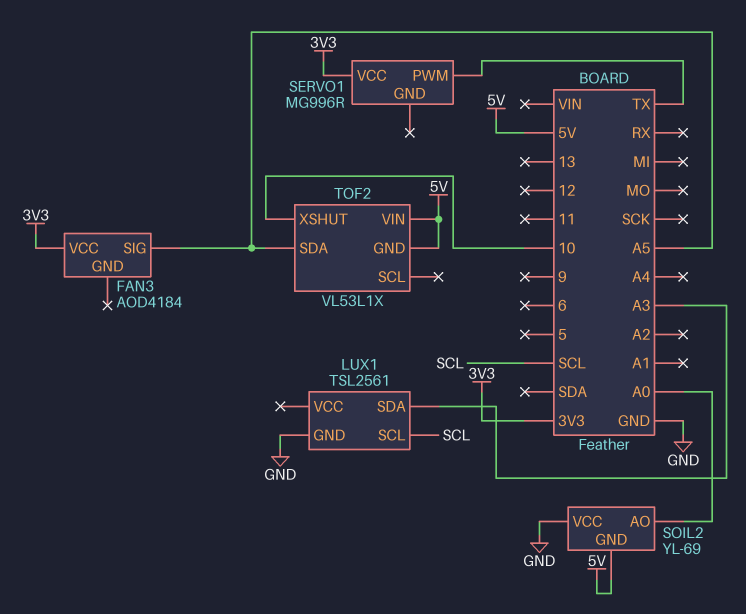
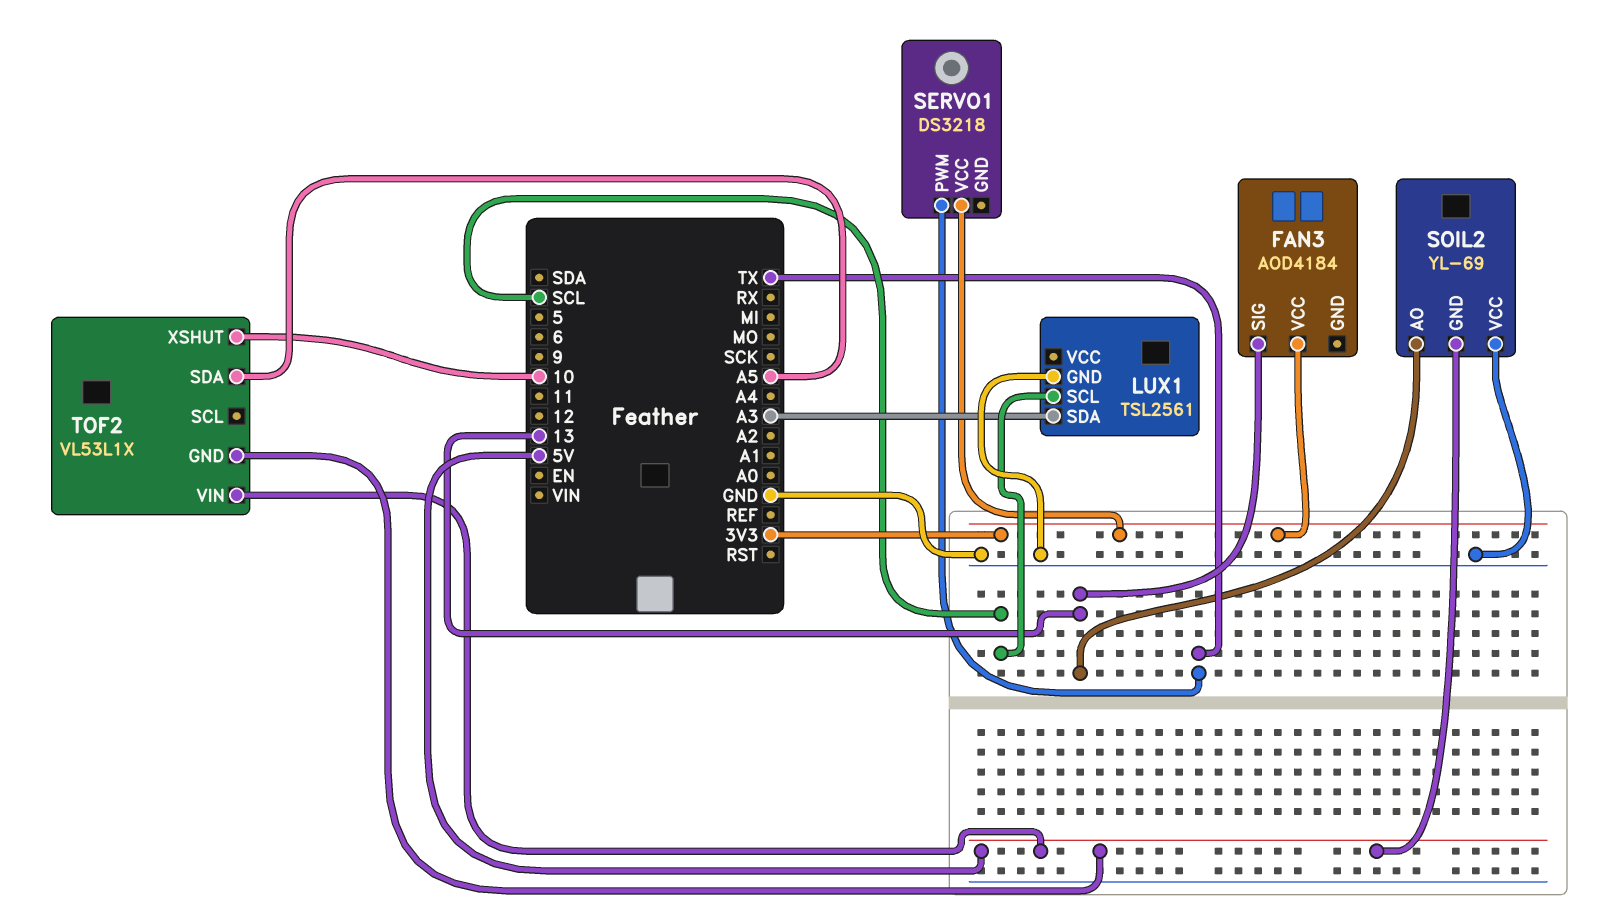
FAN3 pin SIG: A5 -> 13
SERVO1: MG996R -> DS3218
SOIL2 pin AO: A0 -> 13

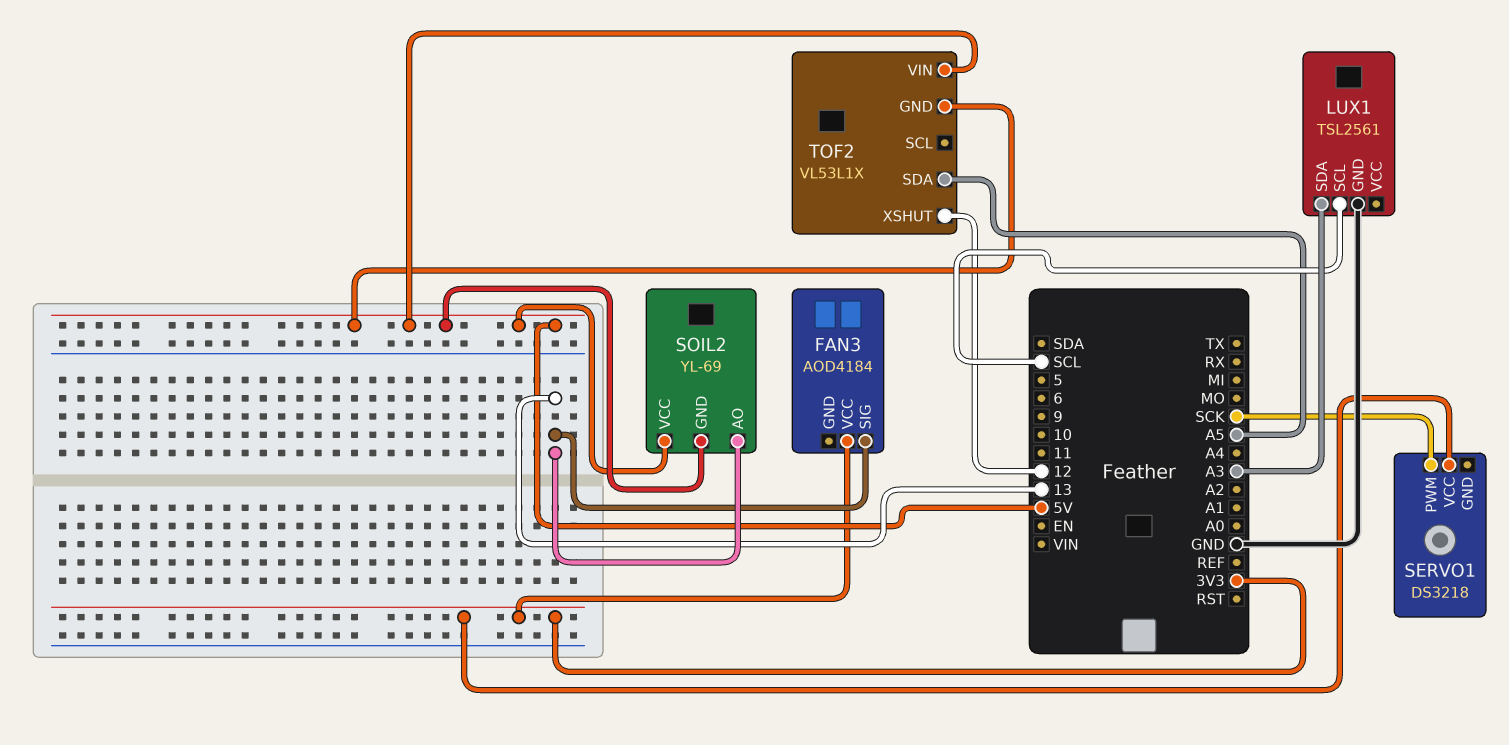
SERVO1 pin PWM: TX -> SCK
SOIL2 pin VCC: GND -> 5V
TOF2 pin XSHUT: 10 -> 12

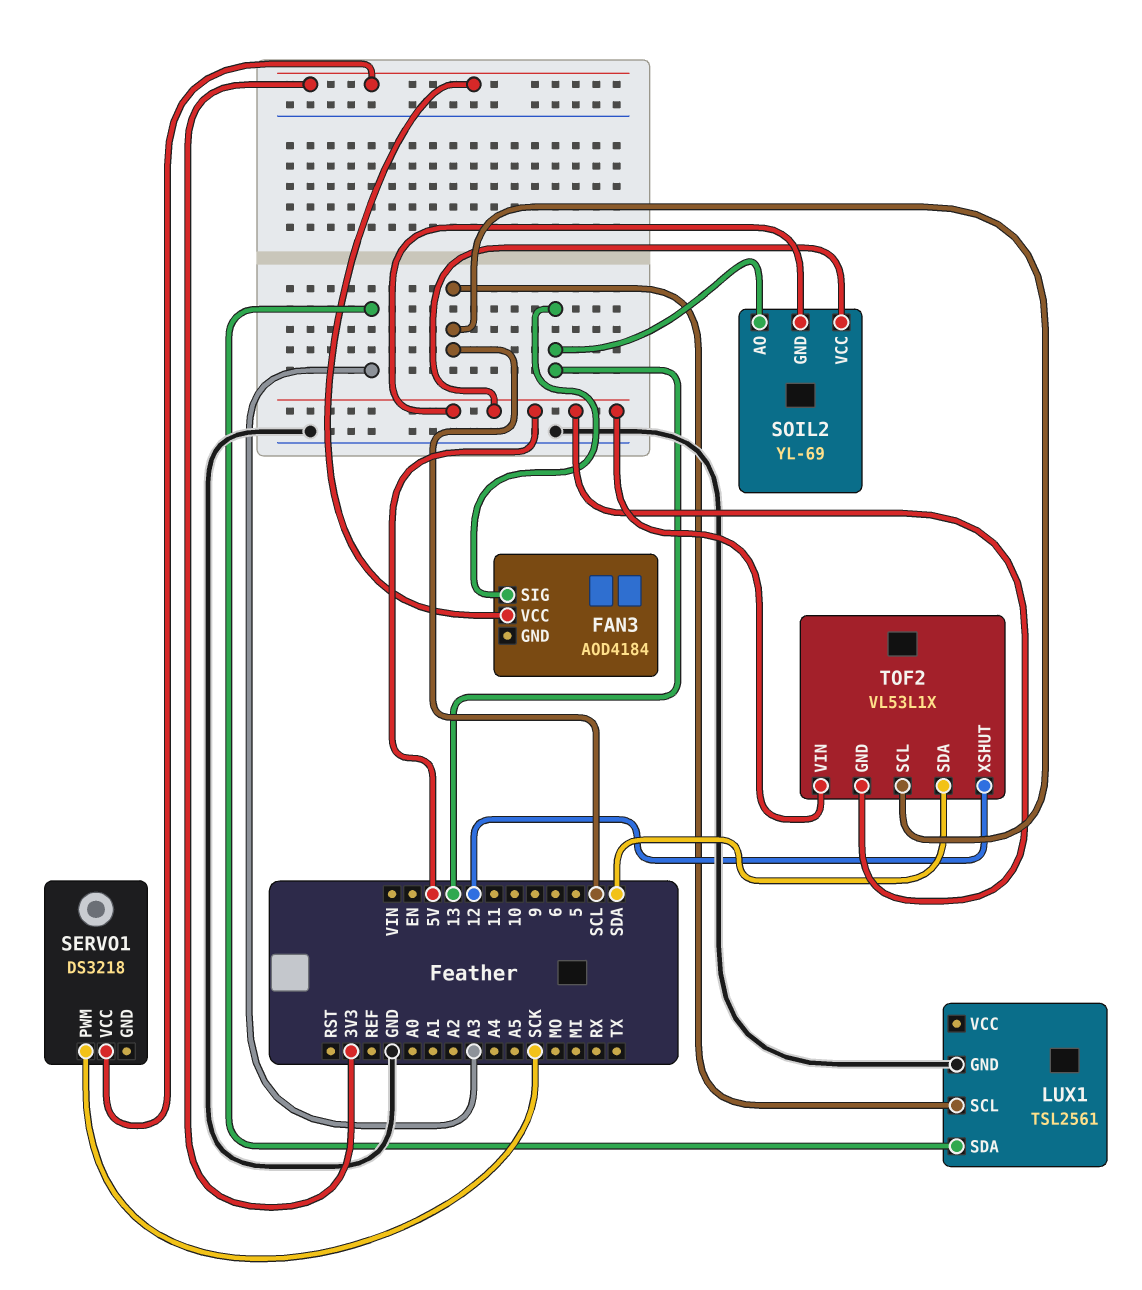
TOF2 pin SCL: none -> SCL
TOF2 pin SDA: A5 -> SDA

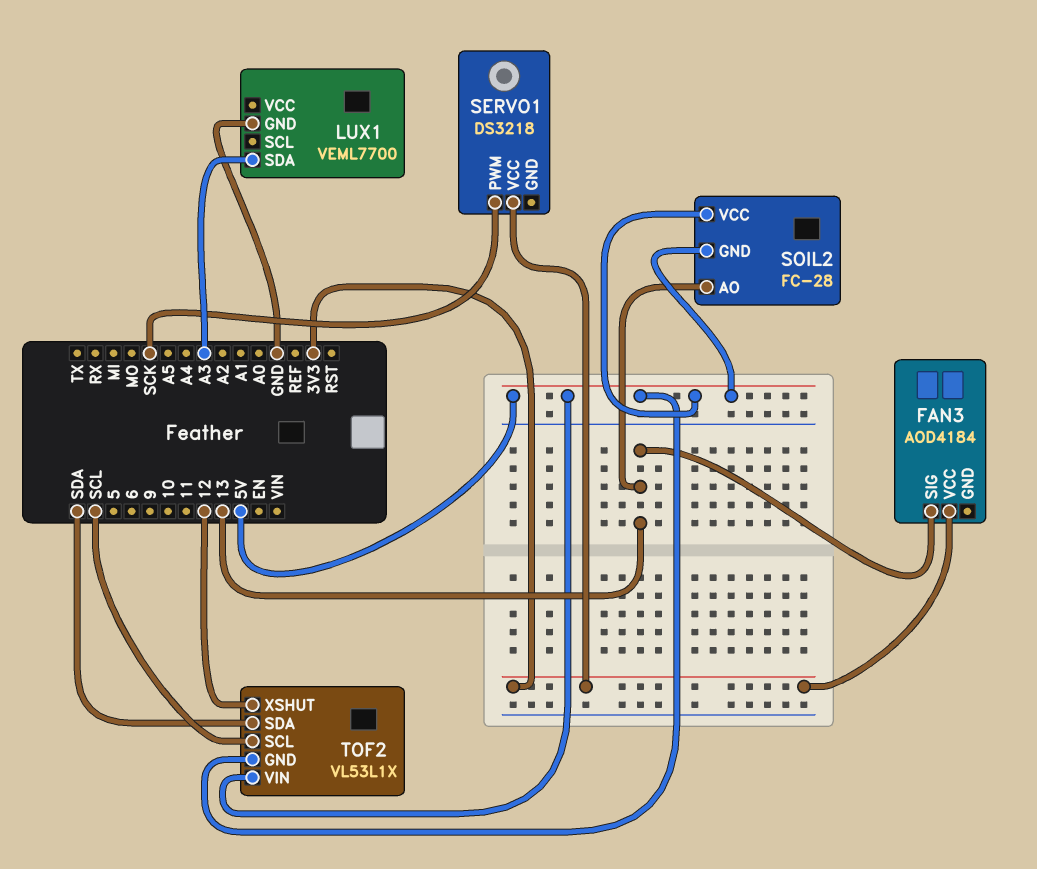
LUX1: TSL2561 -> VEML7700
LUX1 pin SCL: SCL -> none
SOIL2: YL-69 -> FC-28

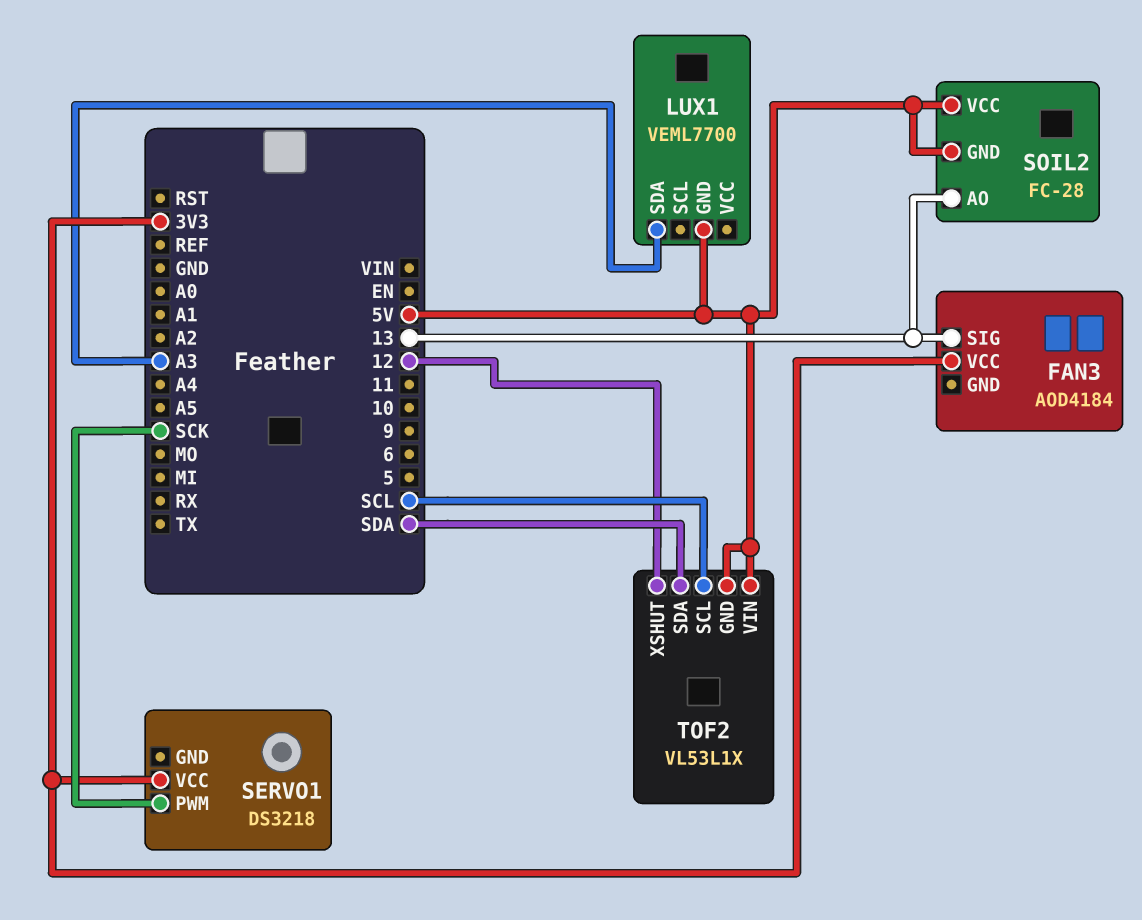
LUX1 pin GND: GND -> 5V

